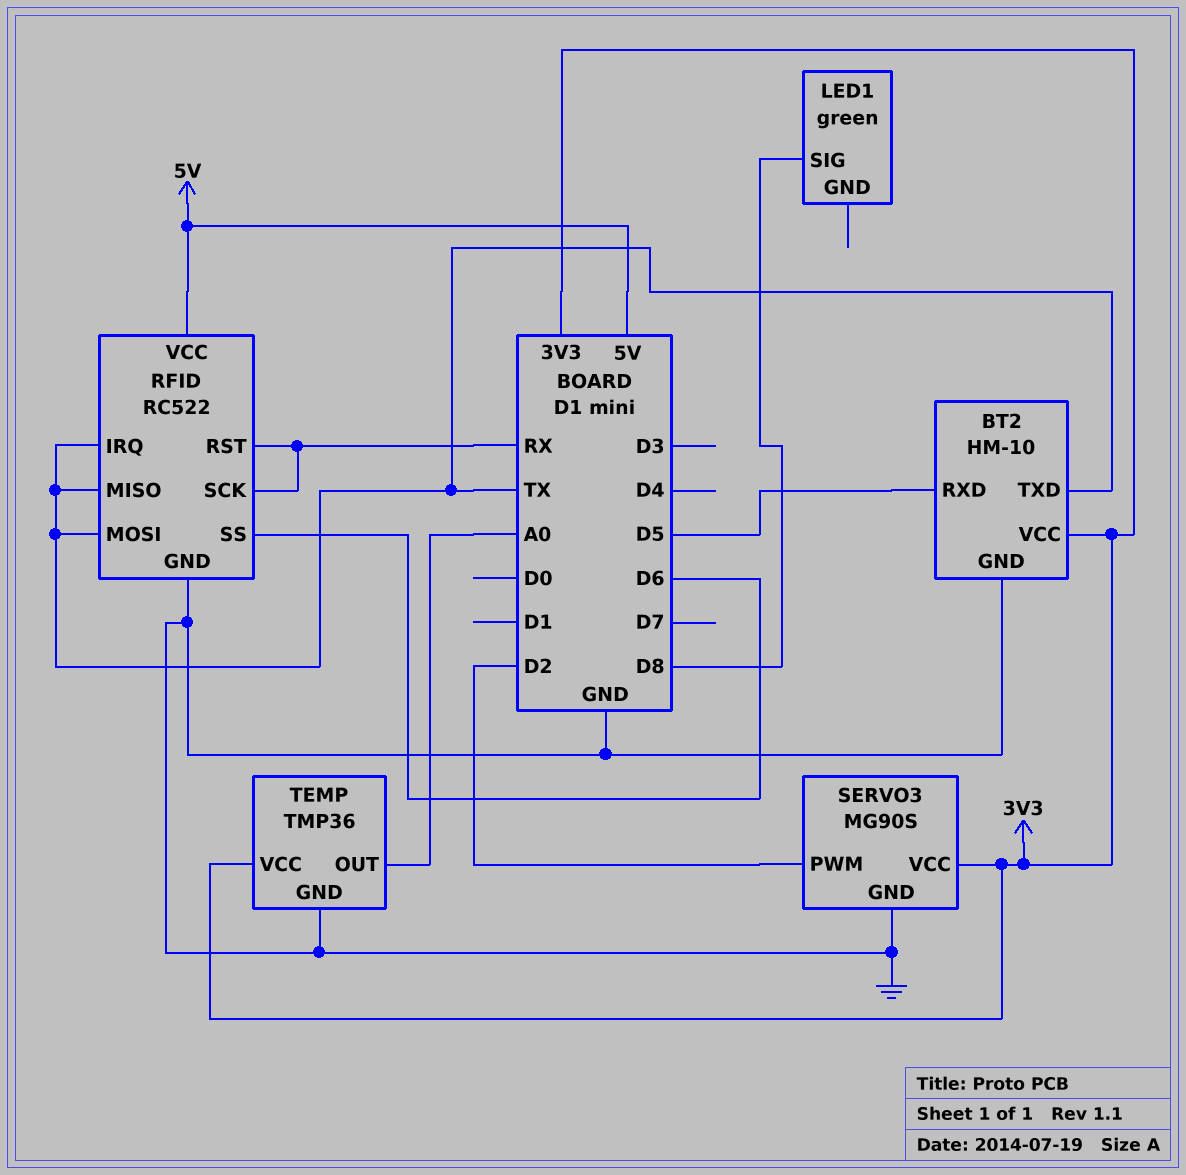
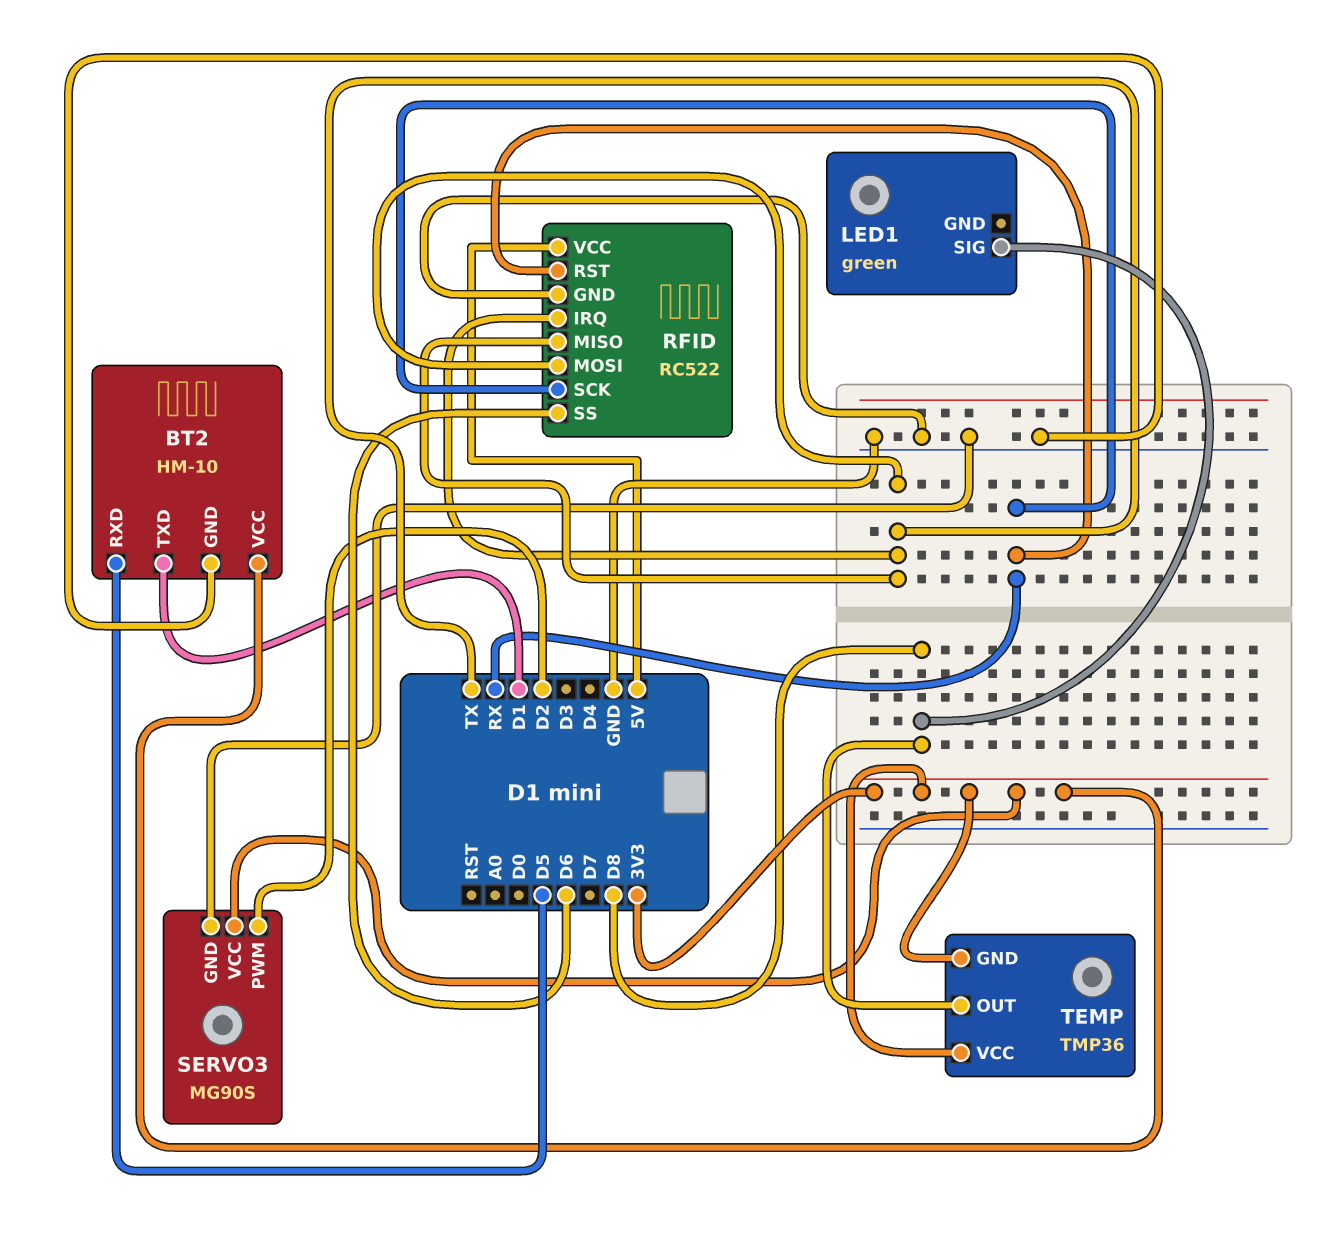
BT2 pin TXD: TX -> D1
TEMP pin GND: GND -> 3V3
TEMP pin OUT: A0 -> D8

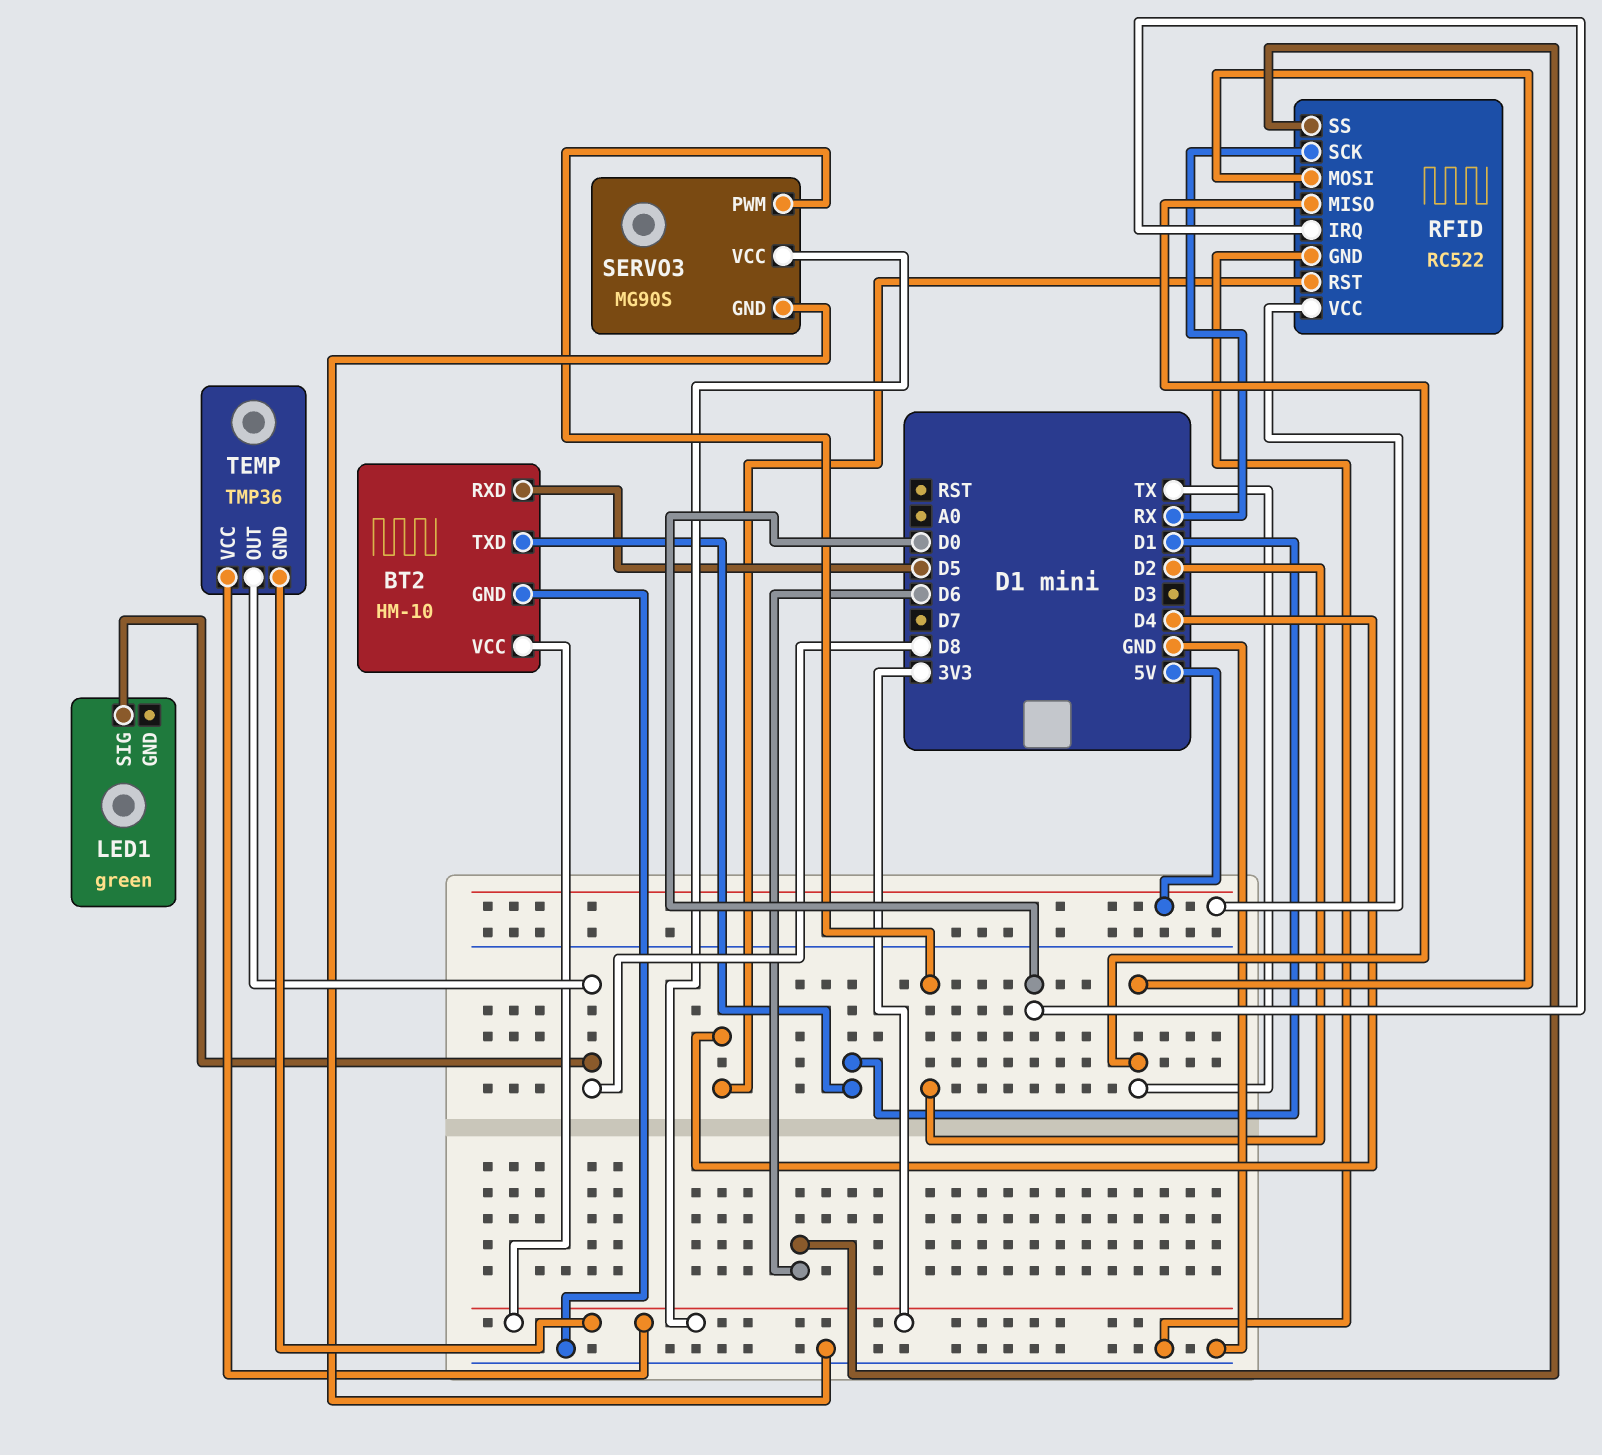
RFID pin IRQ: TX -> D0
RFID pin RST: RX -> D4

